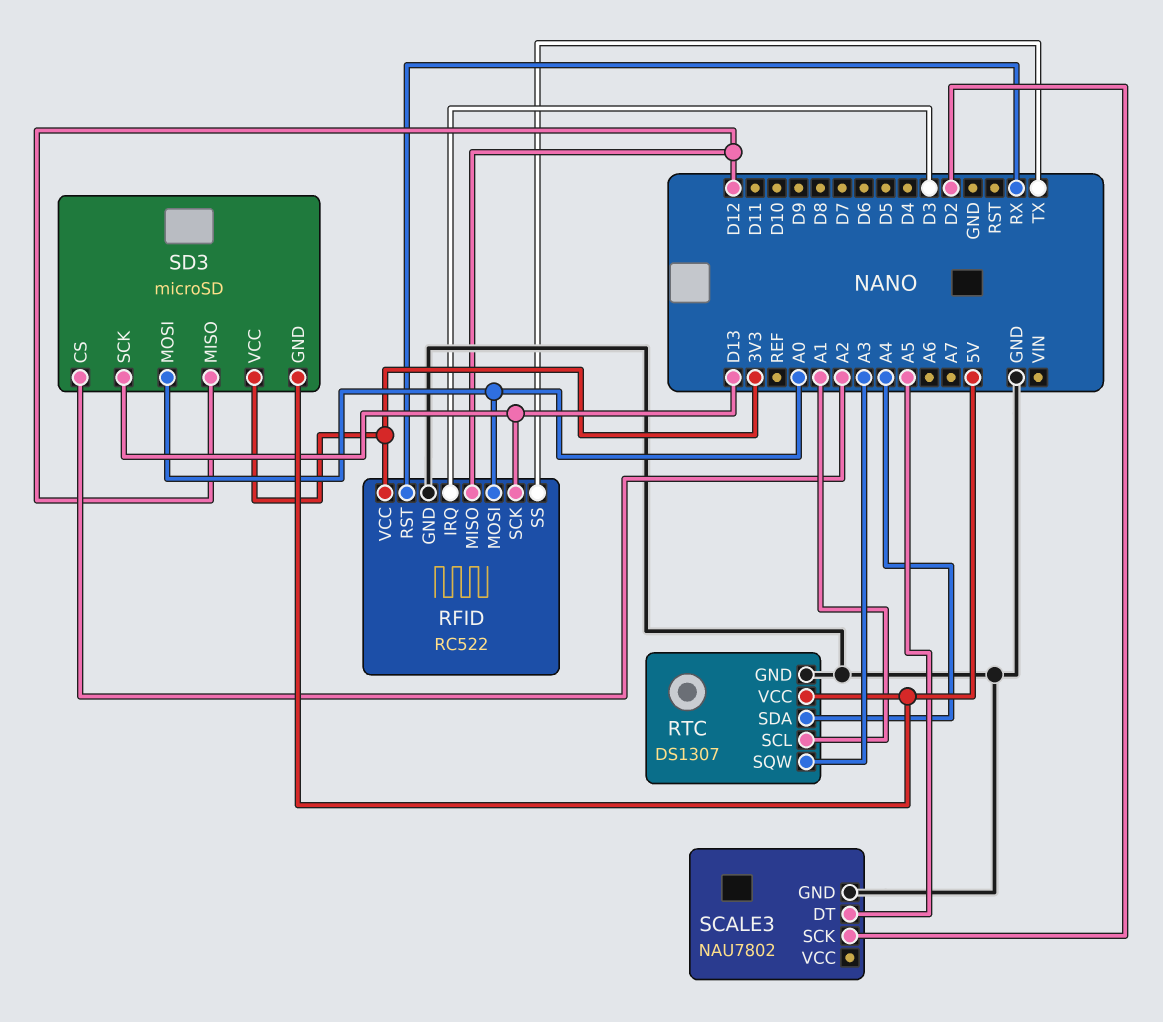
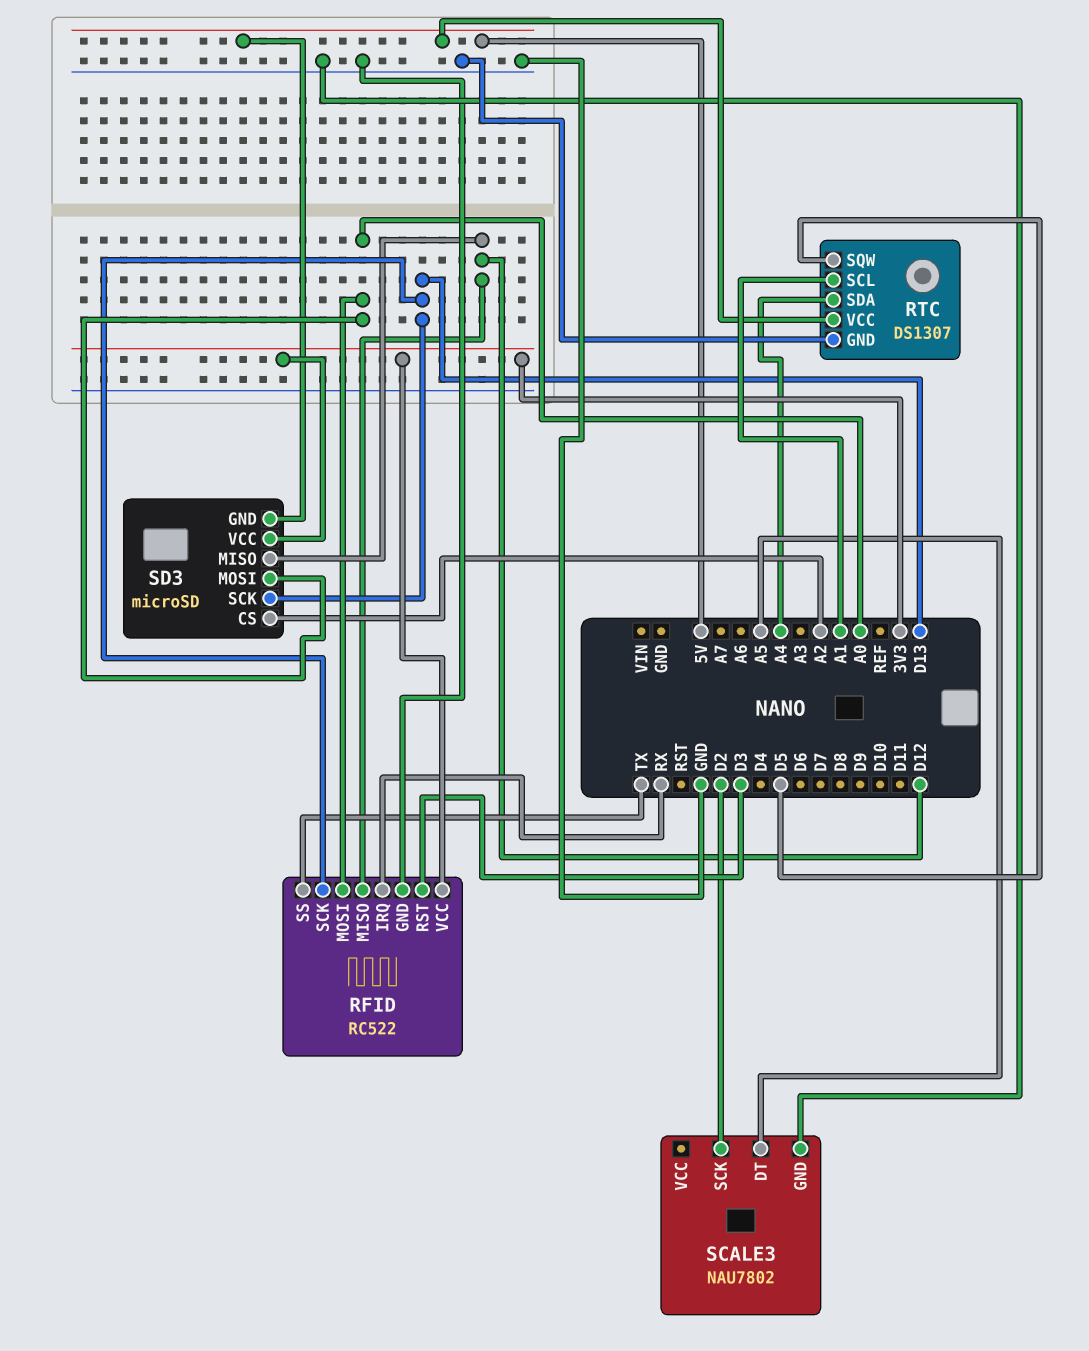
RFID pin IRQ: D3 -> RX
RFID pin RST: RX -> D3
RTC pin SQW: A3 -> D5

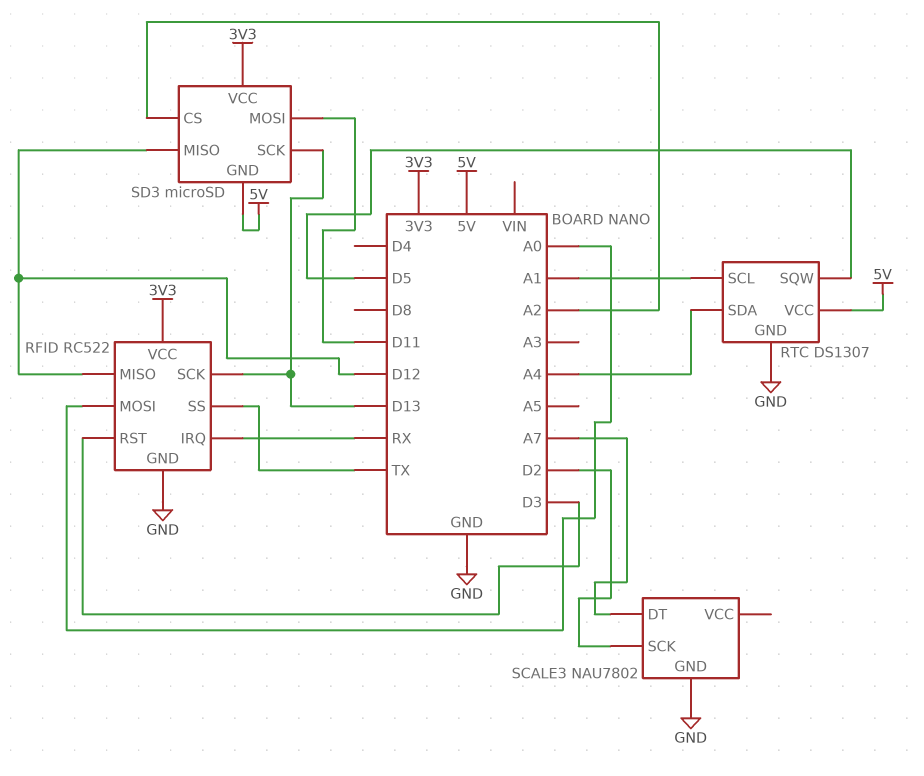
SCALE3 pin DT: A5 -> A7
SD3 pin MOSI: A0 -> D11

